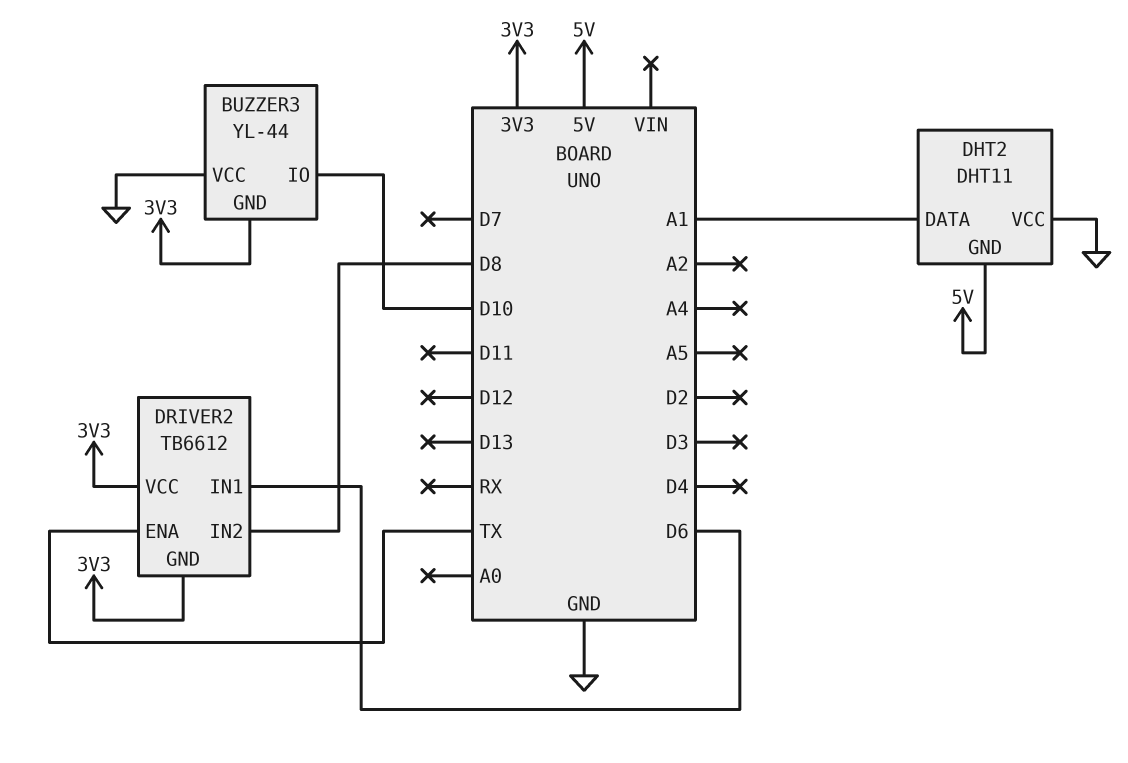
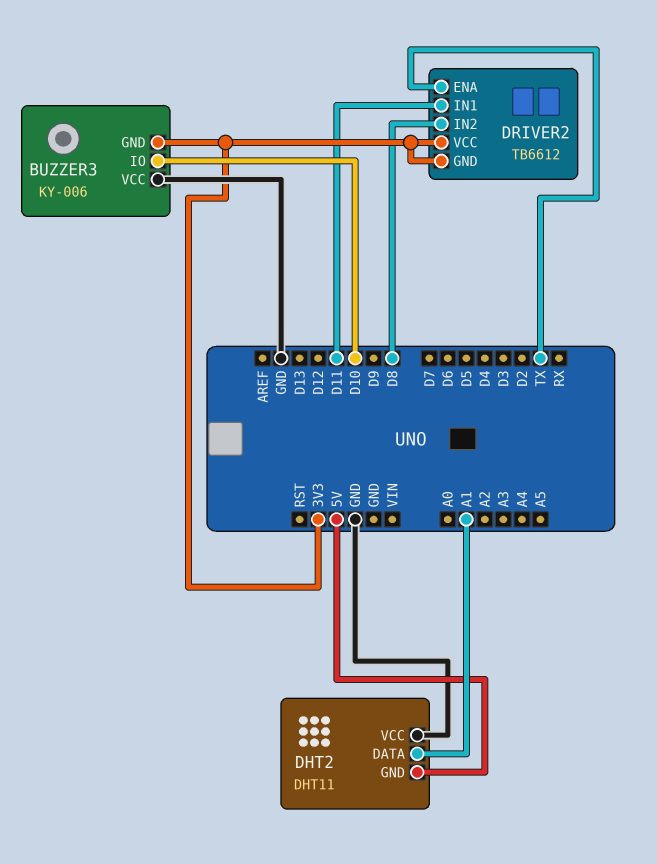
BUZZER3: YL-44 -> KY-006
DRIVER2 pin IN1: D6 -> D11

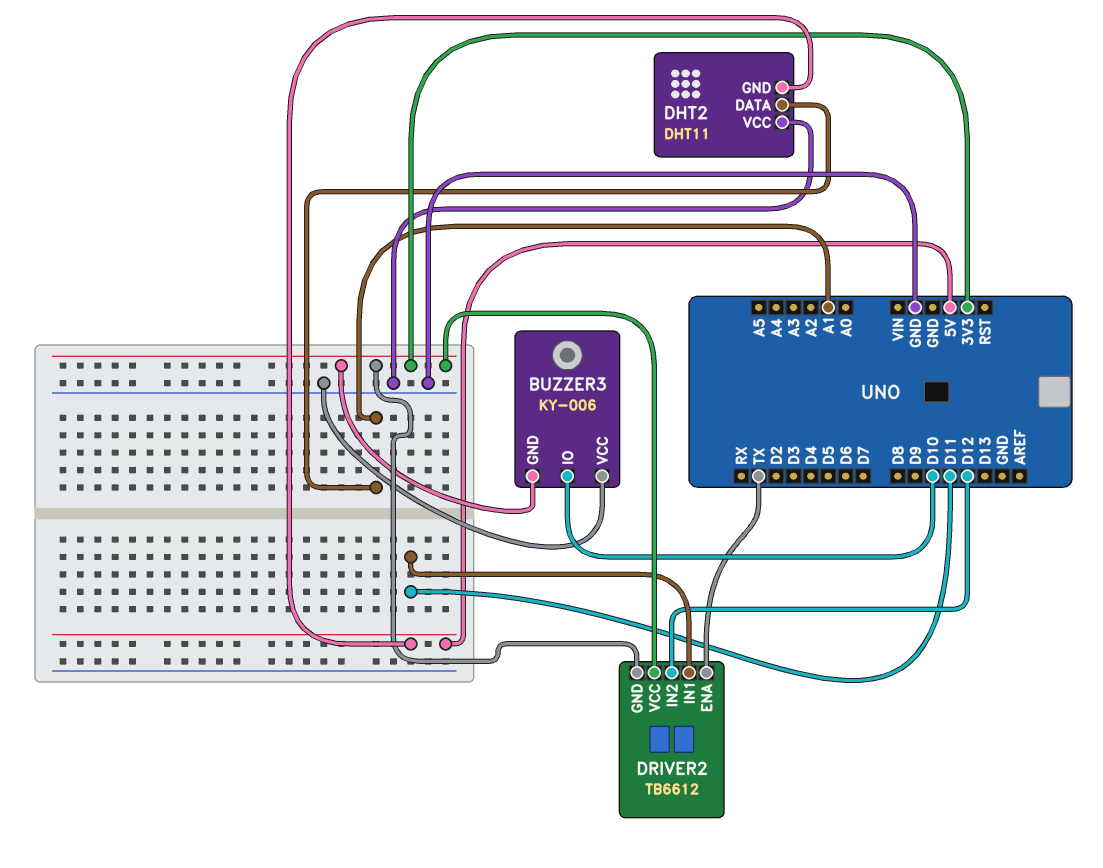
DRIVER2 pin IN2: D8 -> D12

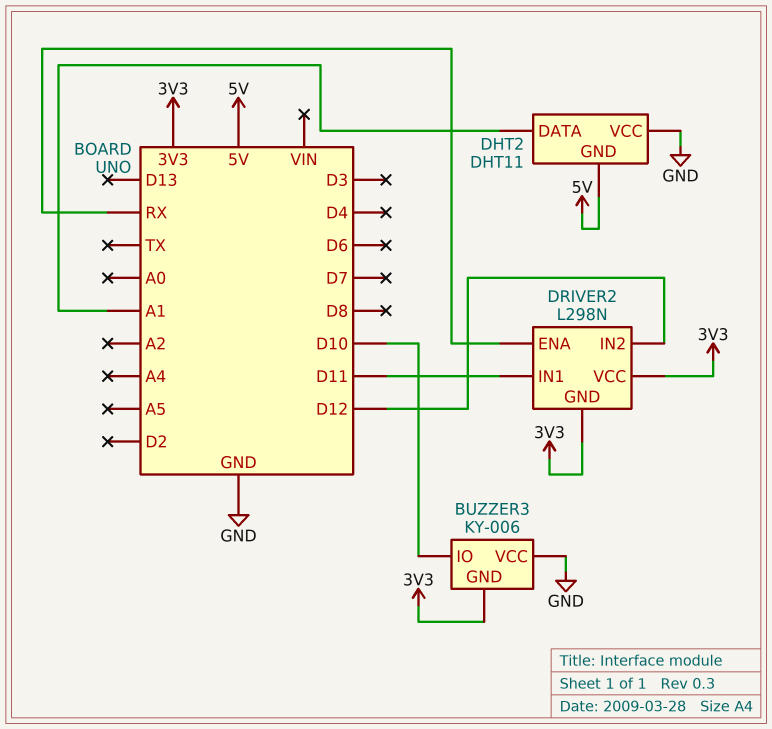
DRIVER2: TB6612 -> L298N
DRIVER2 pin ENA: TX -> RX

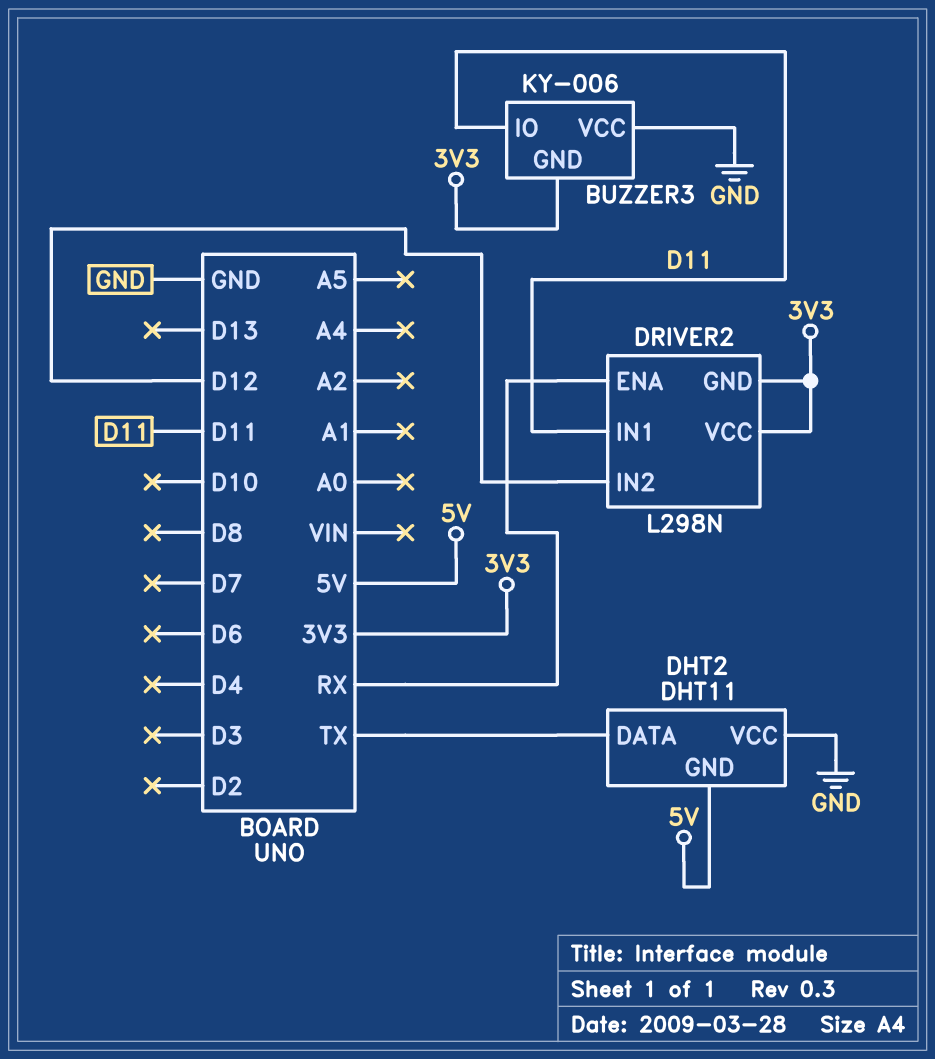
BUZZER3 pin IO: D10 -> D11
DHT2 pin DATA: A1 -> TX

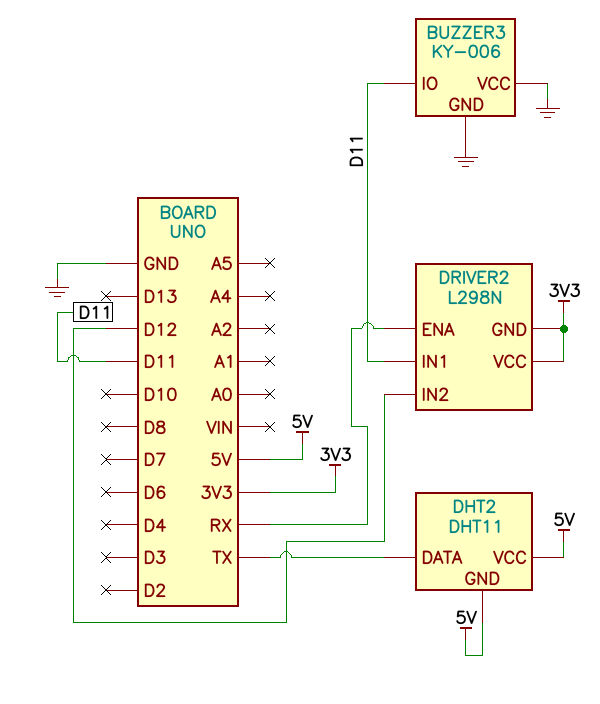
BUZZER3 pin GND: 3V3 -> GND
DHT2 pin VCC: GND -> 5V

